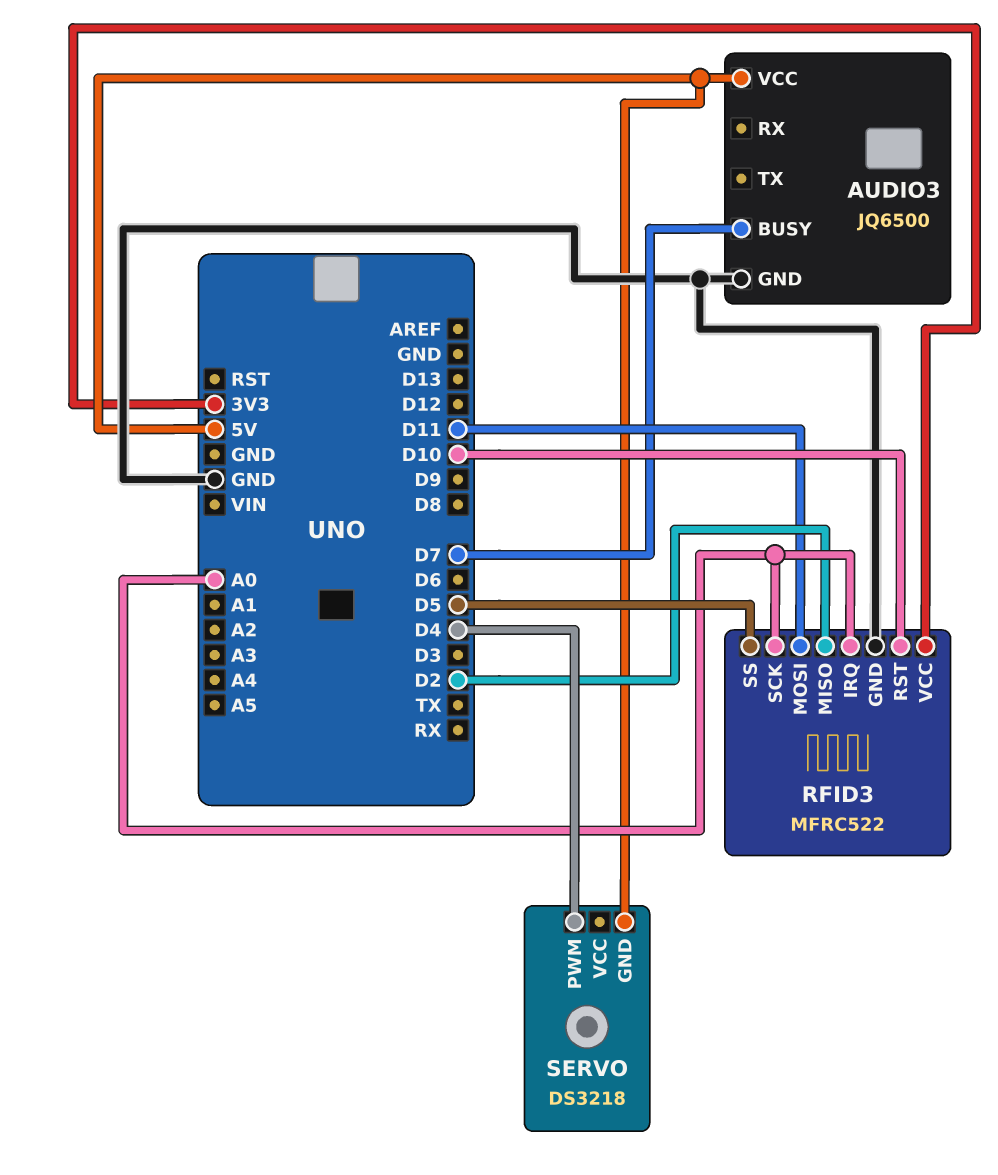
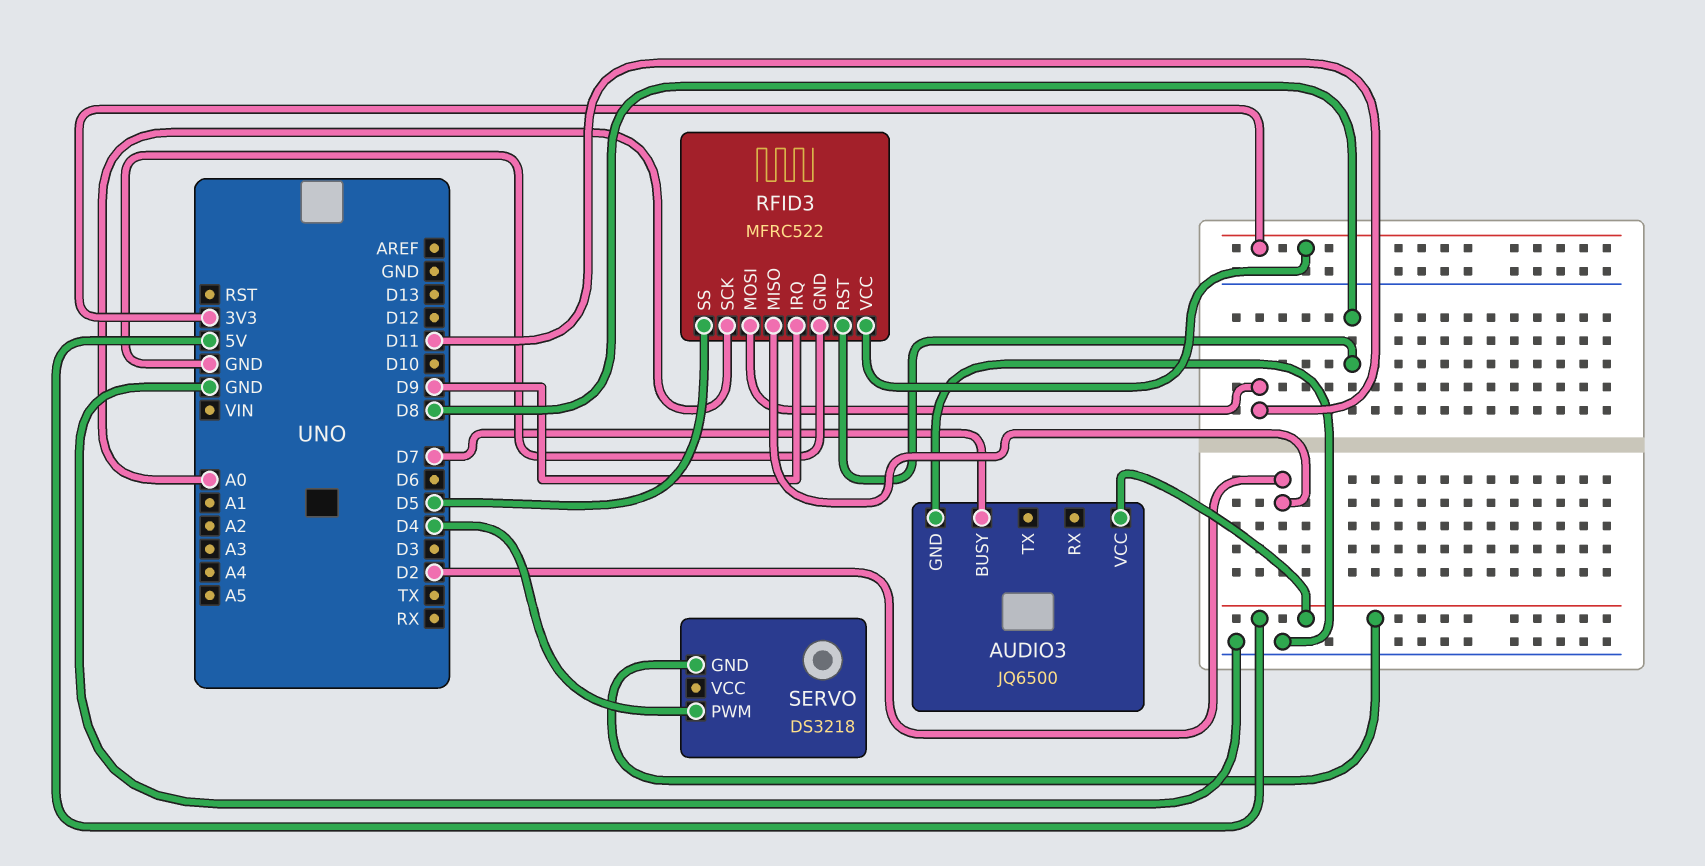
RFID3 pin IRQ: A0 -> D9
RFID3 pin RST: D10 -> D8

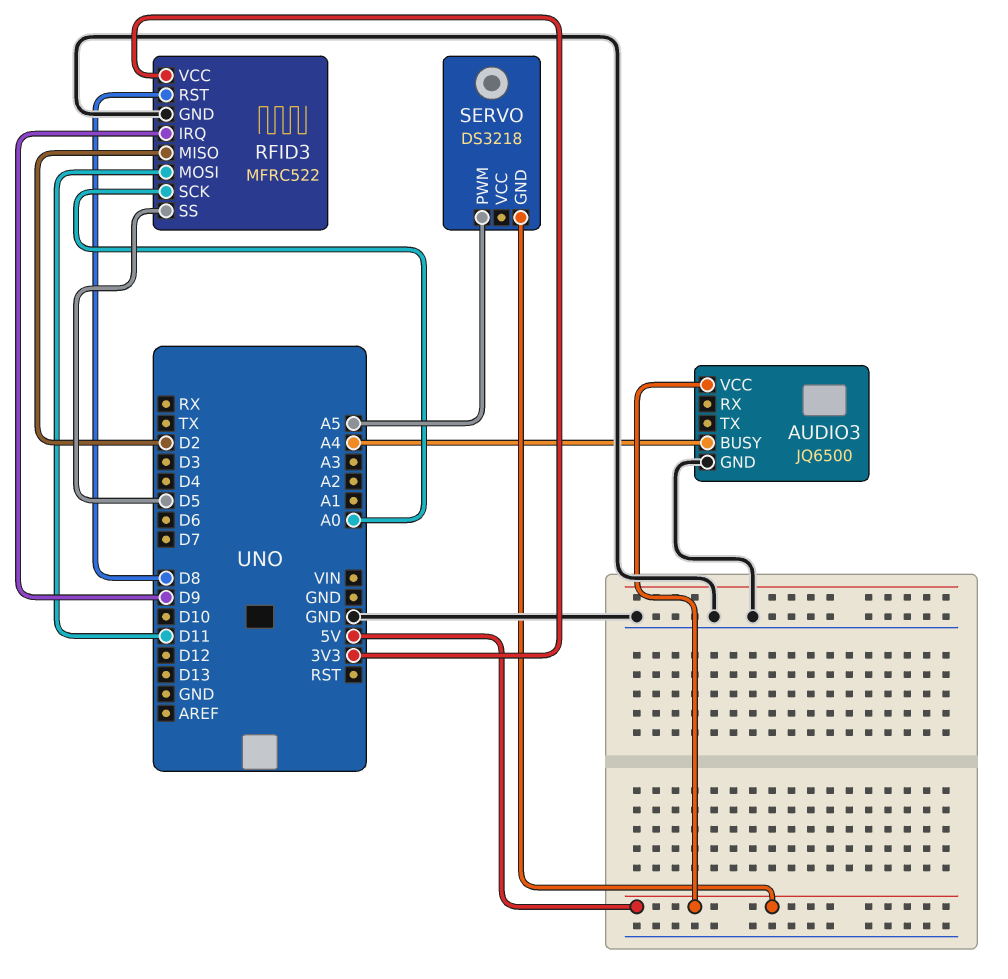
AUDIO3 pin BUSY: D7 -> A4
SERVO pin PWM: D4 -> A5

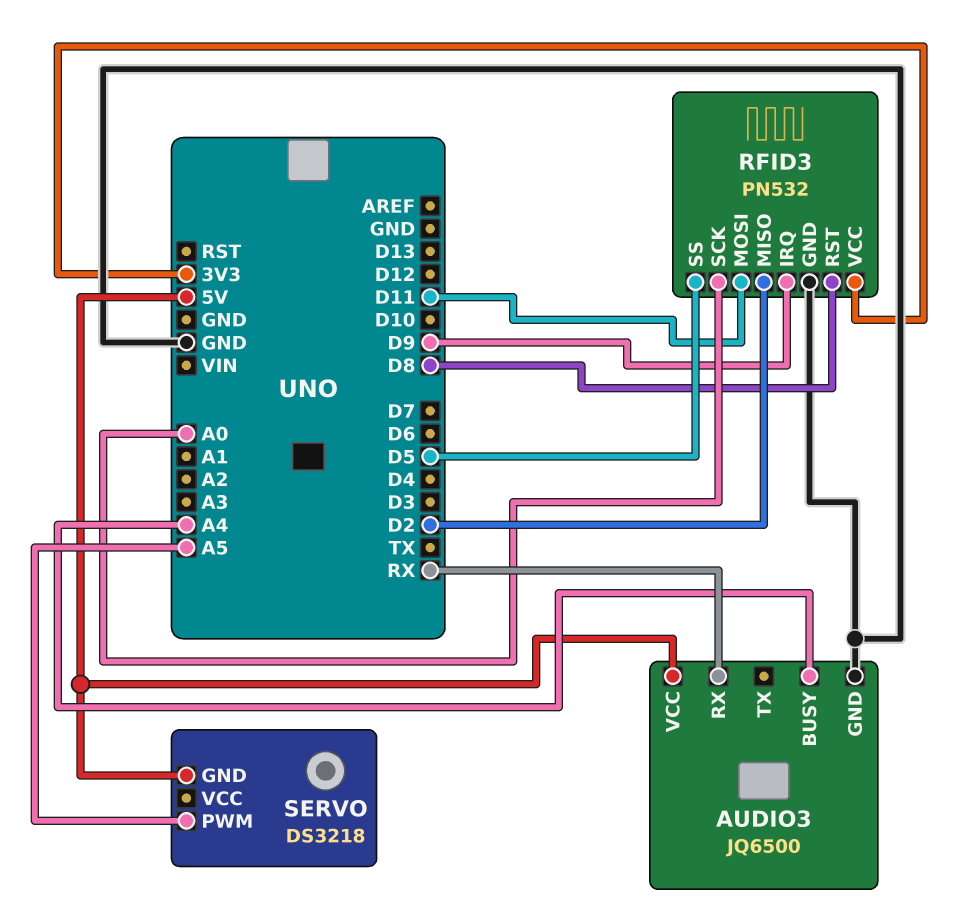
AUDIO3 pin RX: none -> RX
RFID3: MFRC522 -> PN532

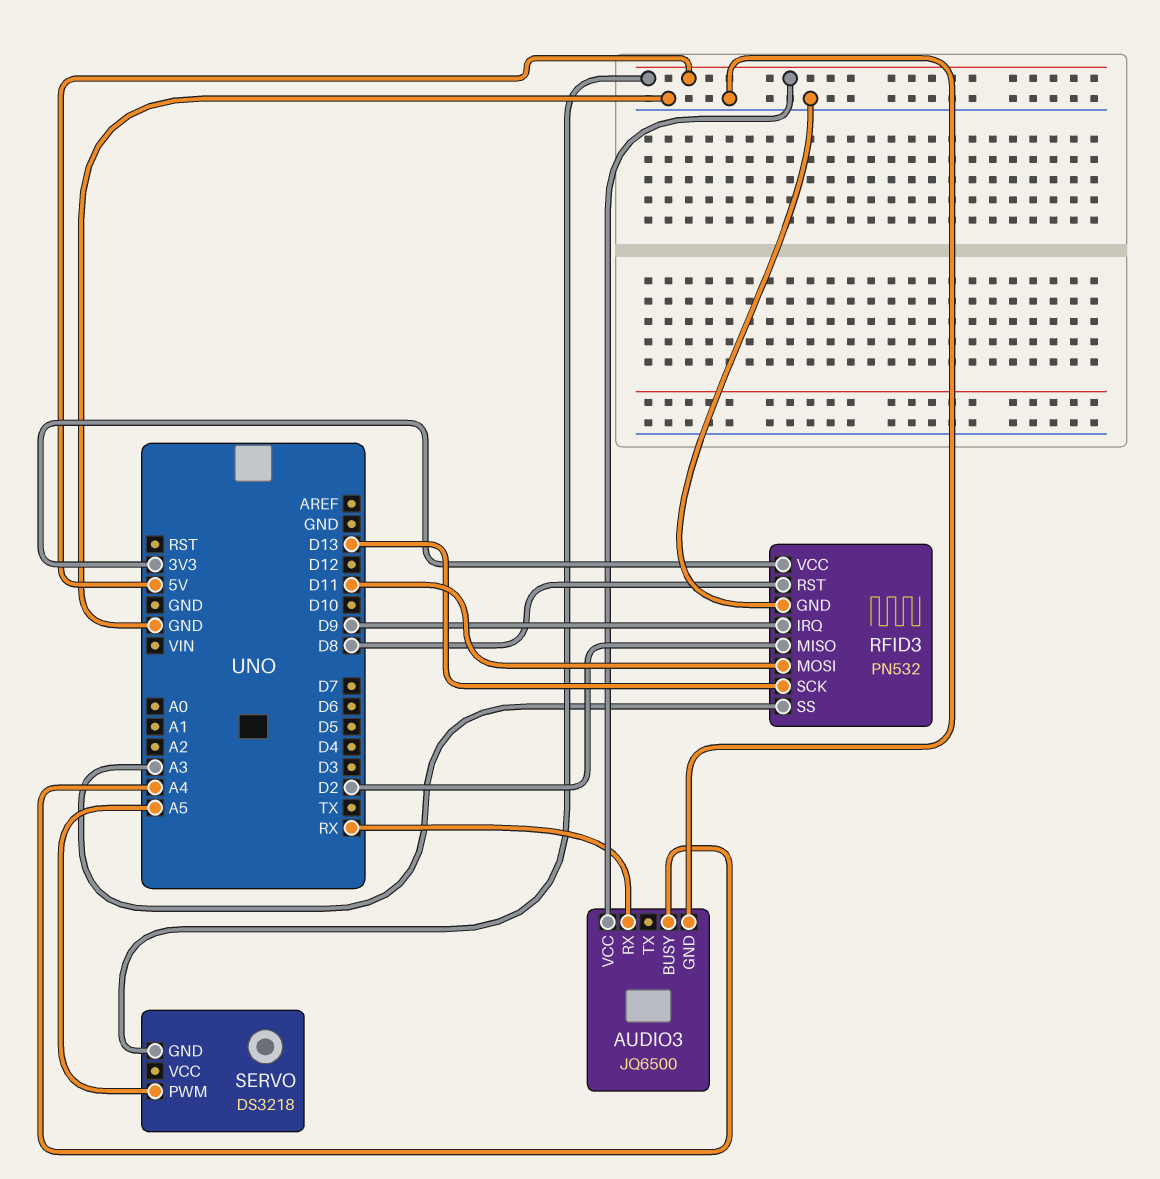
RFID3 pin SCK: A0 -> D13
RFID3 pin SS: D5 -> A3

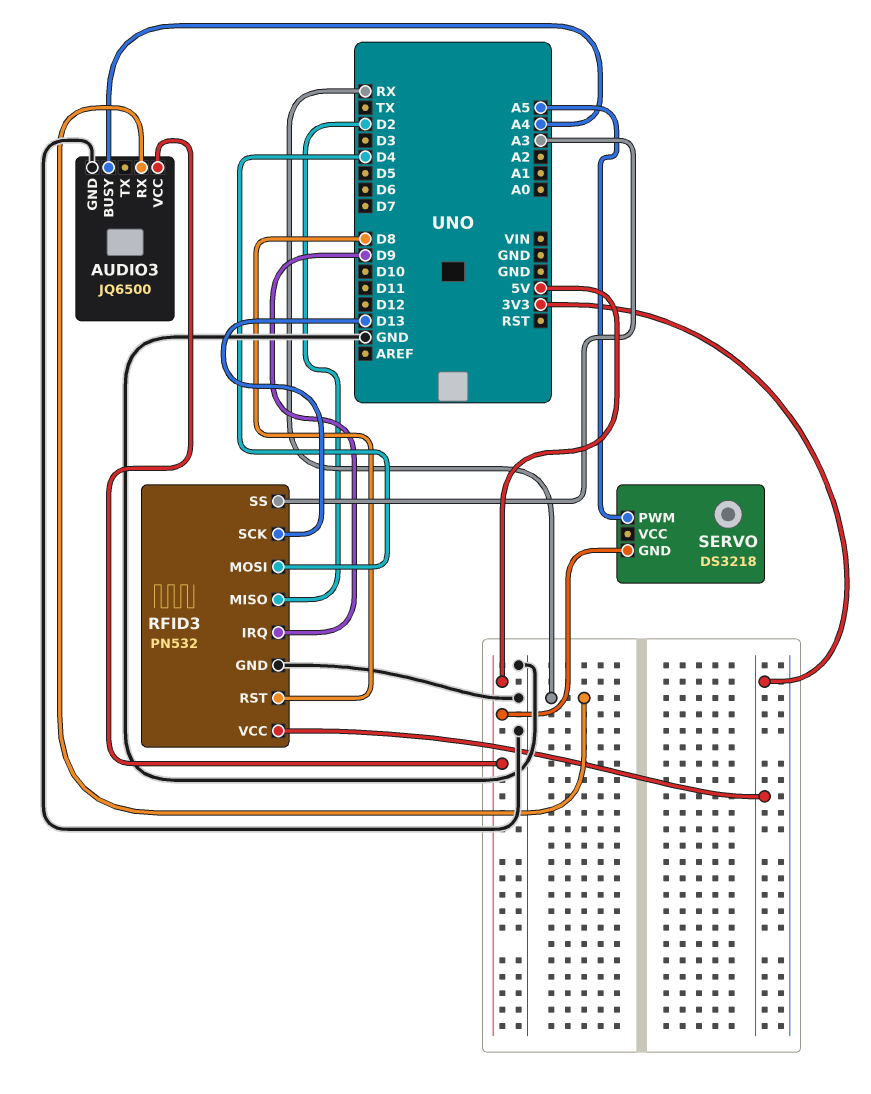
RFID3 pin MOSI: D11 -> D4

